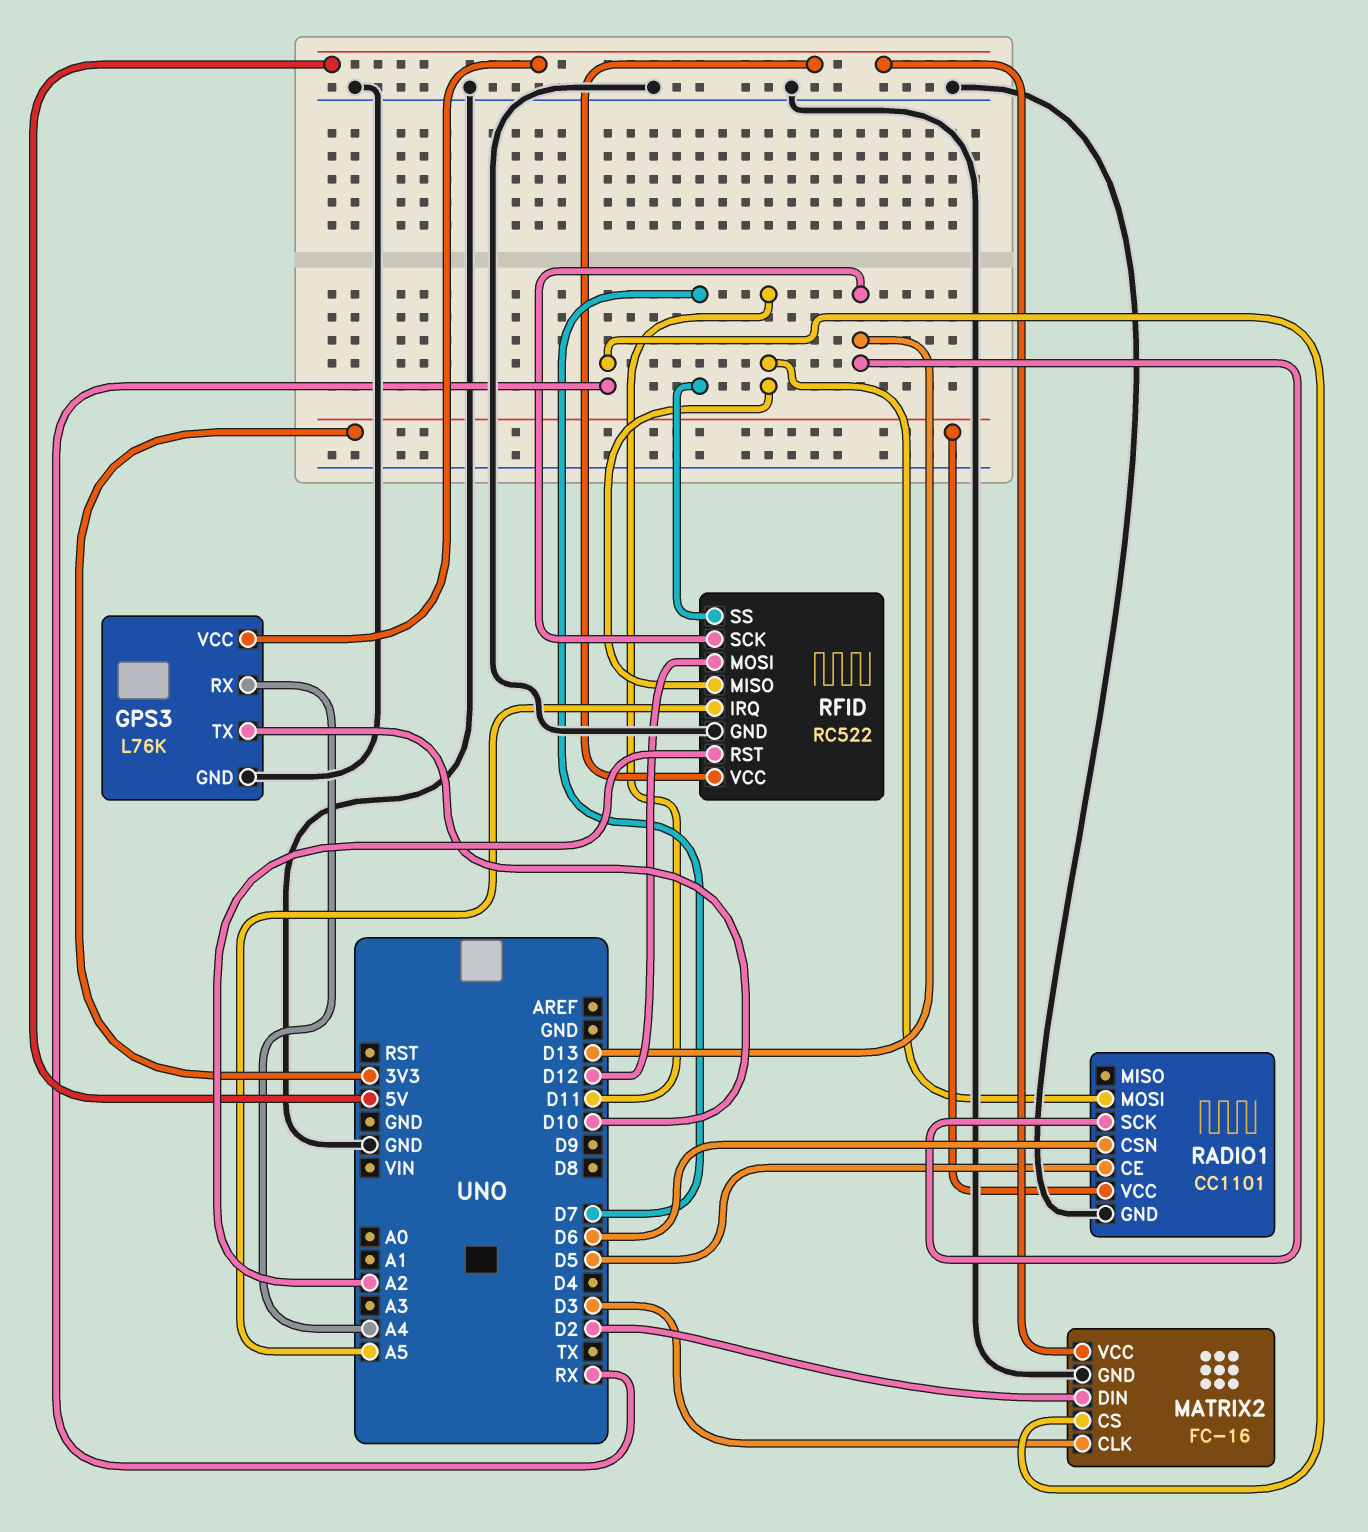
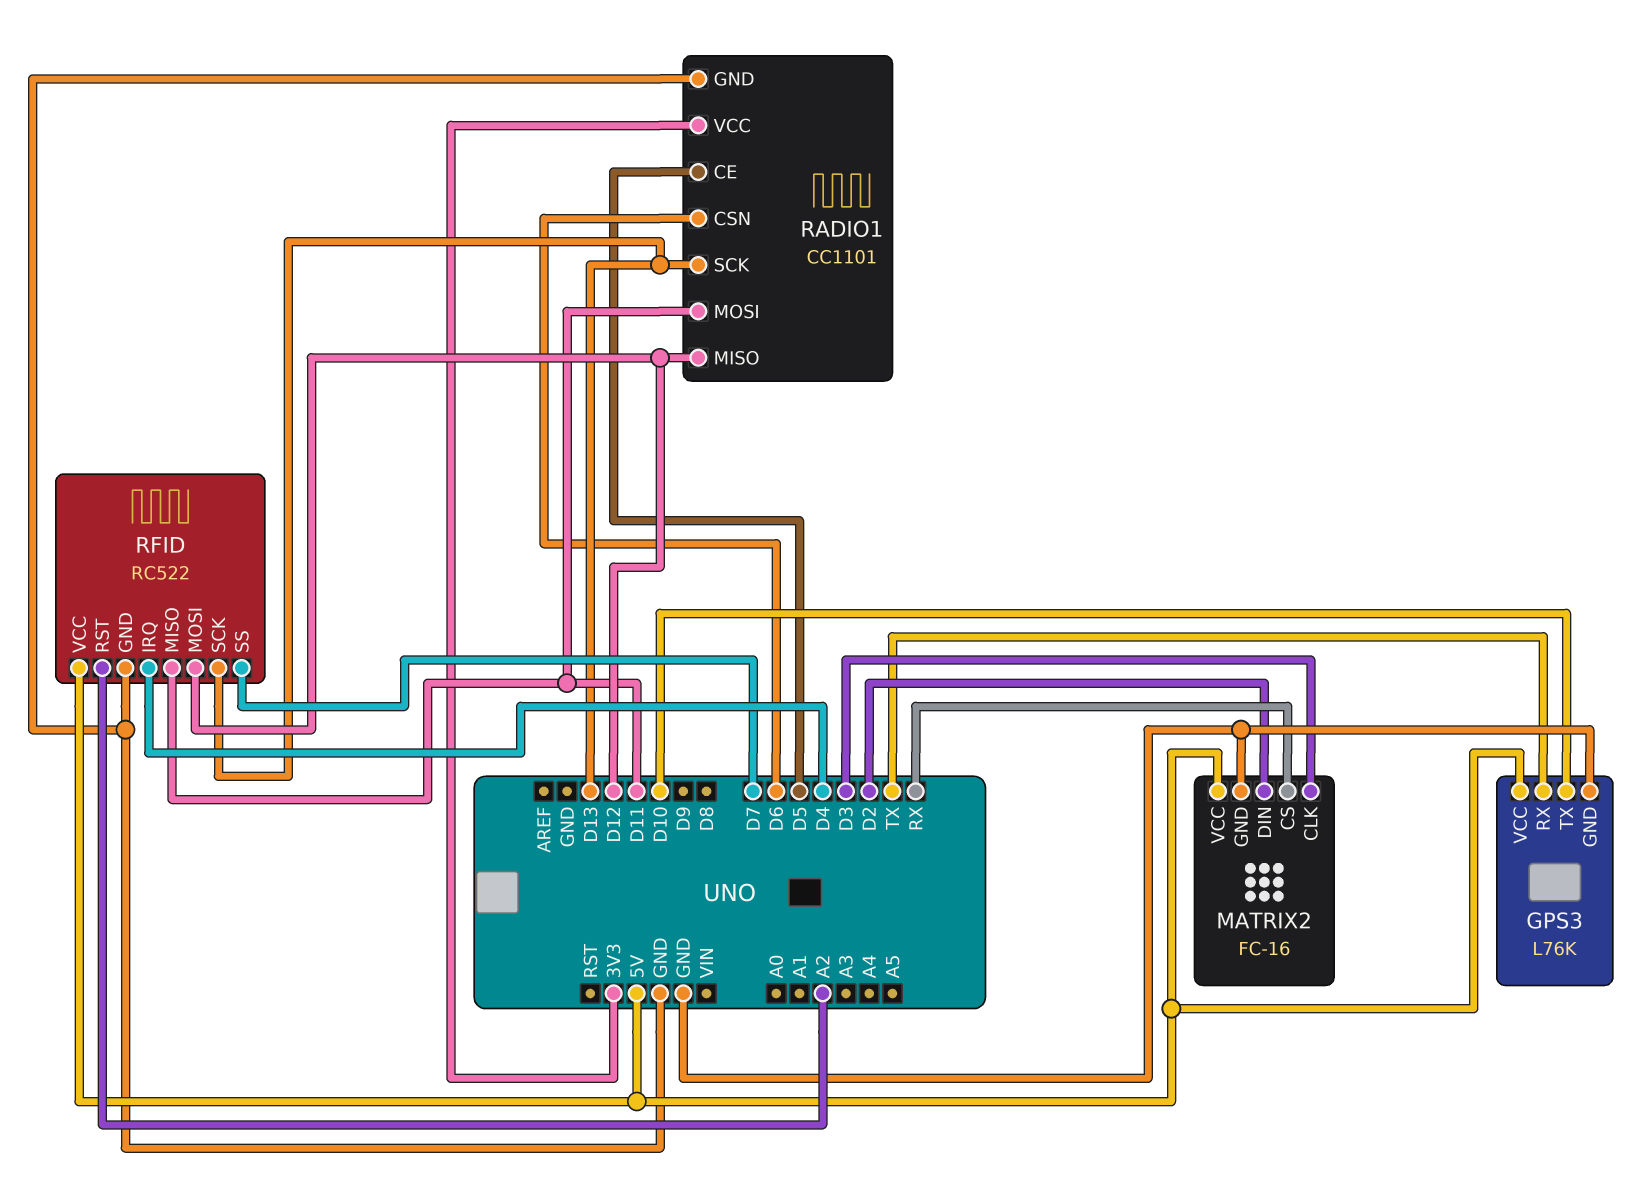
GPS3 pin RX: A4 -> TX
RADIO1 pin MISO: none -> D12
RFID pin IRQ: A5 -> D4

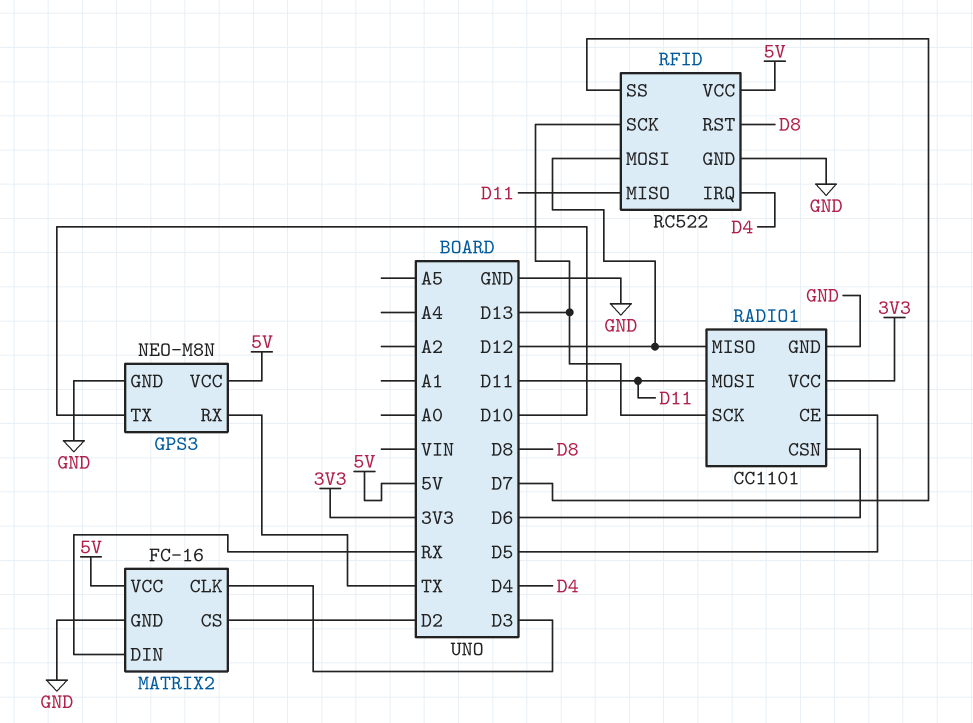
GPS3: L76K -> NEO-M8N
MATRIX2 pin CS: RX -> D2
MATRIX2 pin DIN: D2 -> RX
RFID pin RST: A2 -> D8

